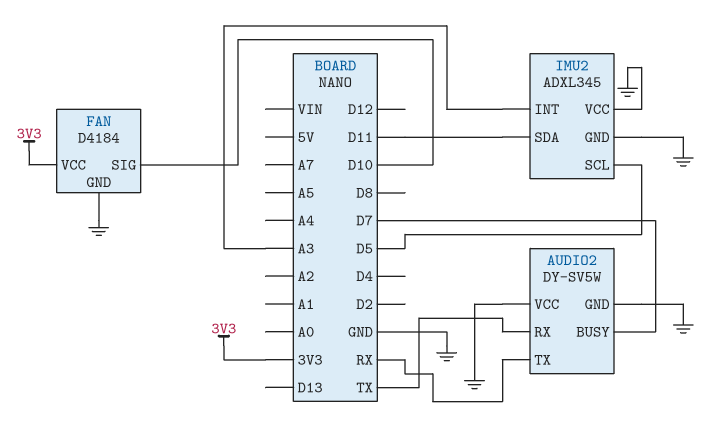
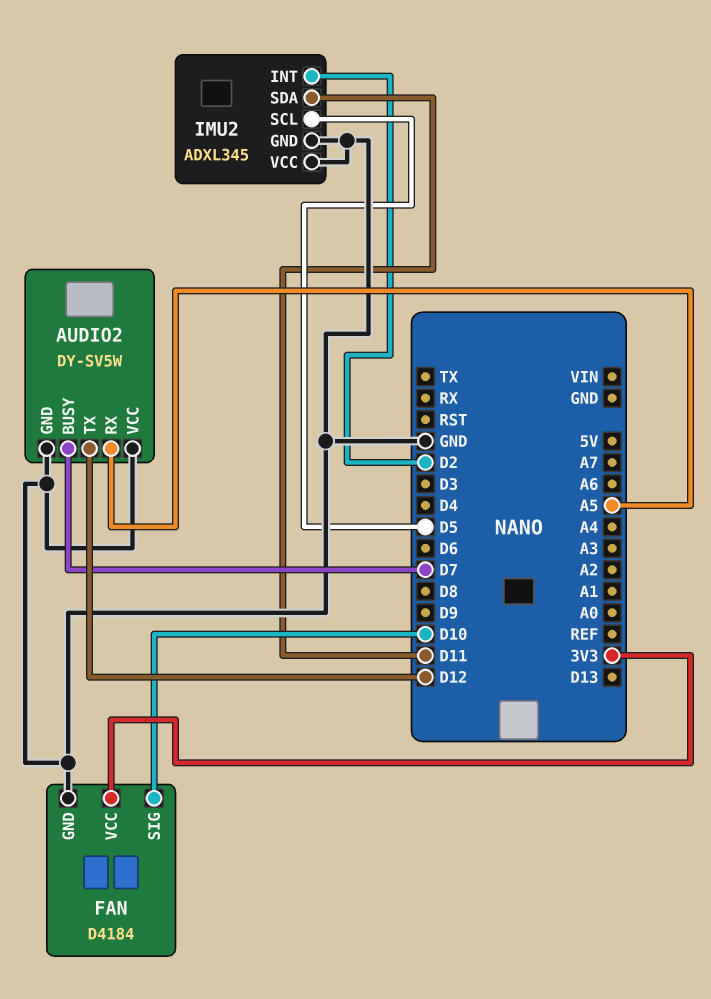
AUDIO2 pin RX: TX -> A5
AUDIO2 pin TX: RX -> D12
IMU2 pin INT: A3 -> D2

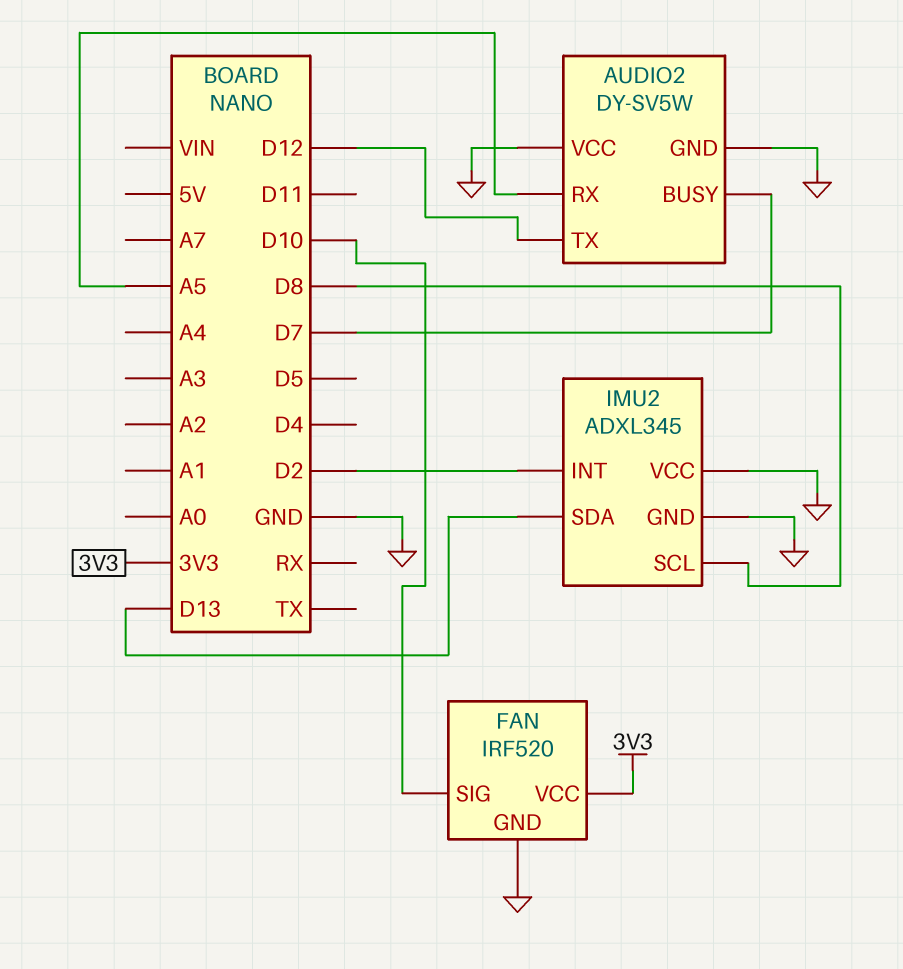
FAN: D4184 -> IRF520
IMU2 pin SCL: D5 -> D8
IMU2 pin SDA: D11 -> D13

